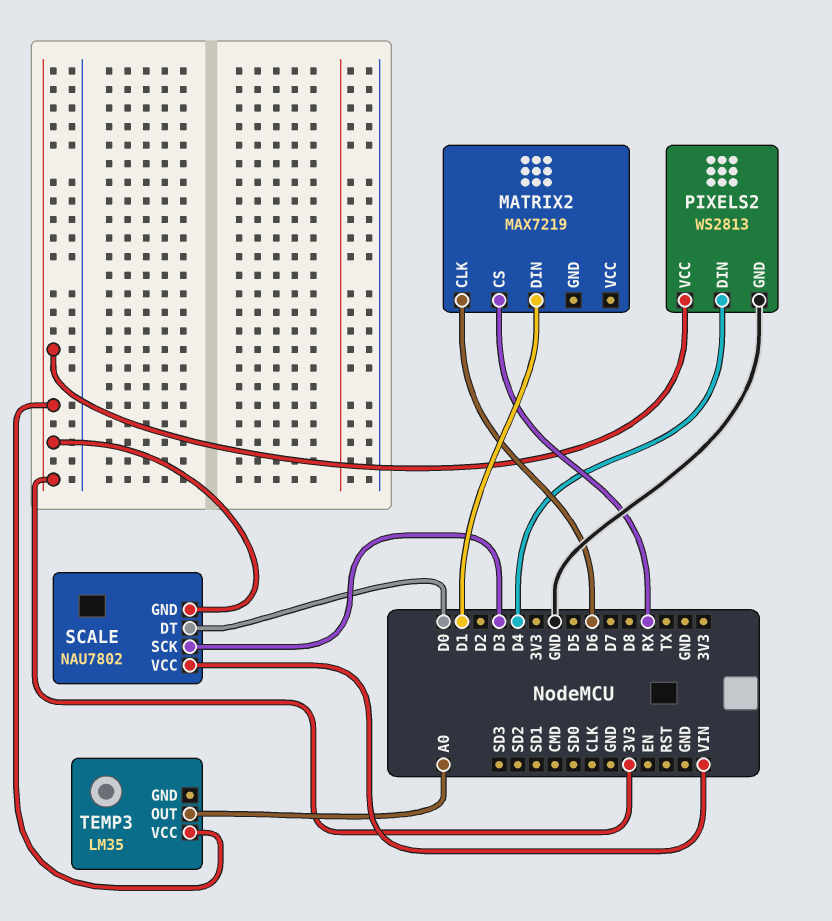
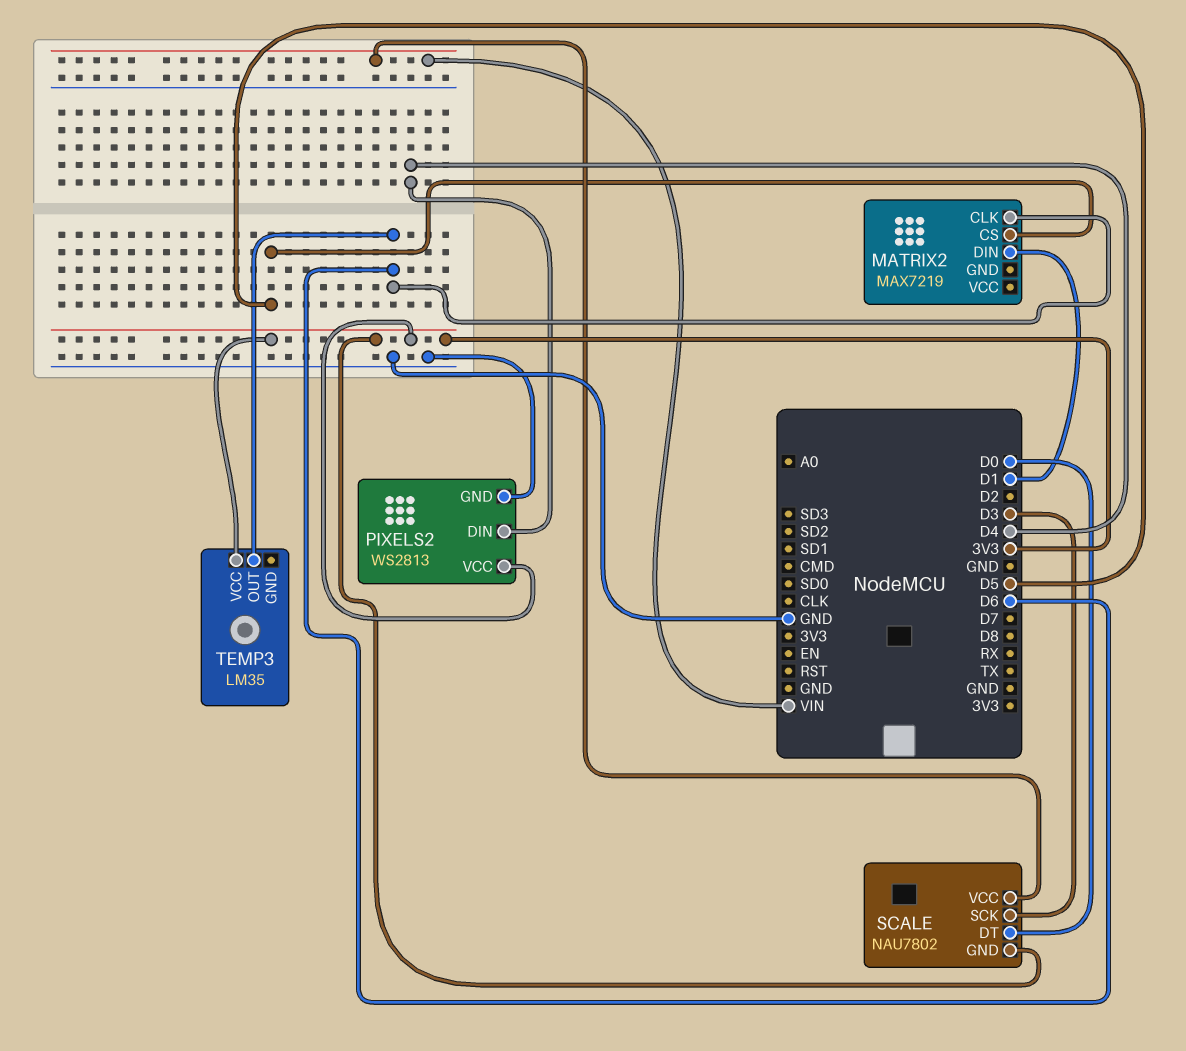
MATRIX2 pin CS: RX -> D5
TEMP3 pin OUT: A0 -> D6

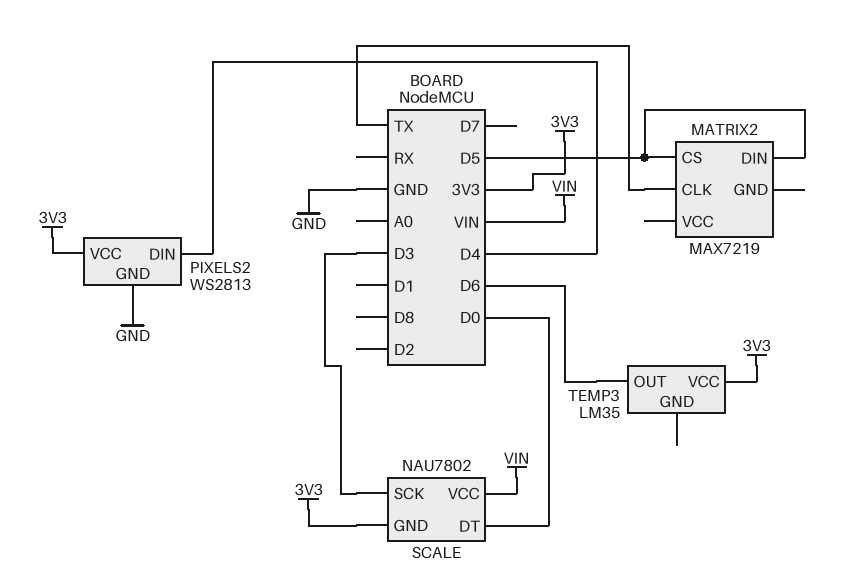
MATRIX2 pin CLK: D6 -> TX
MATRIX2 pin DIN: D1 -> D5

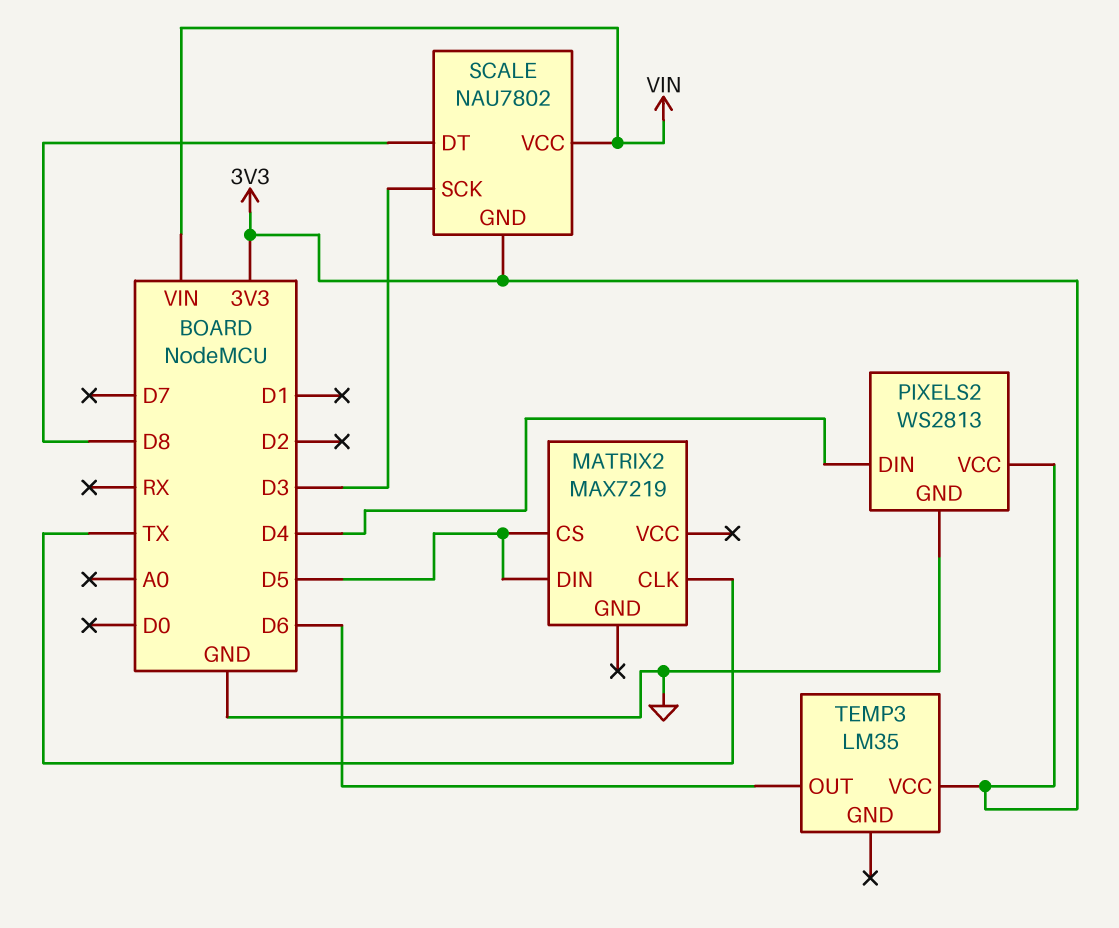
SCALE pin DT: D0 -> D8

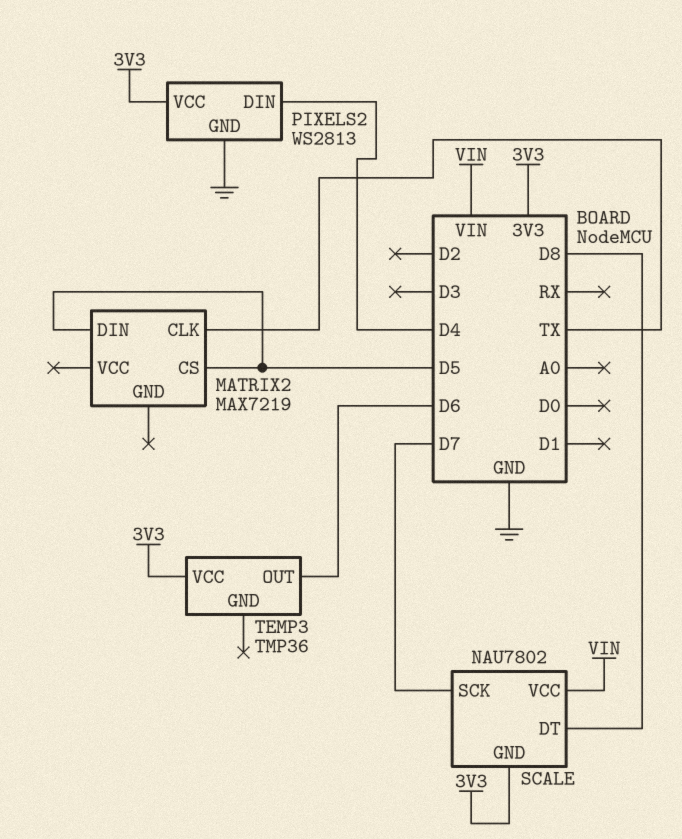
SCALE pin SCK: D3 -> D7
TEMP3: LM35 -> TMP36

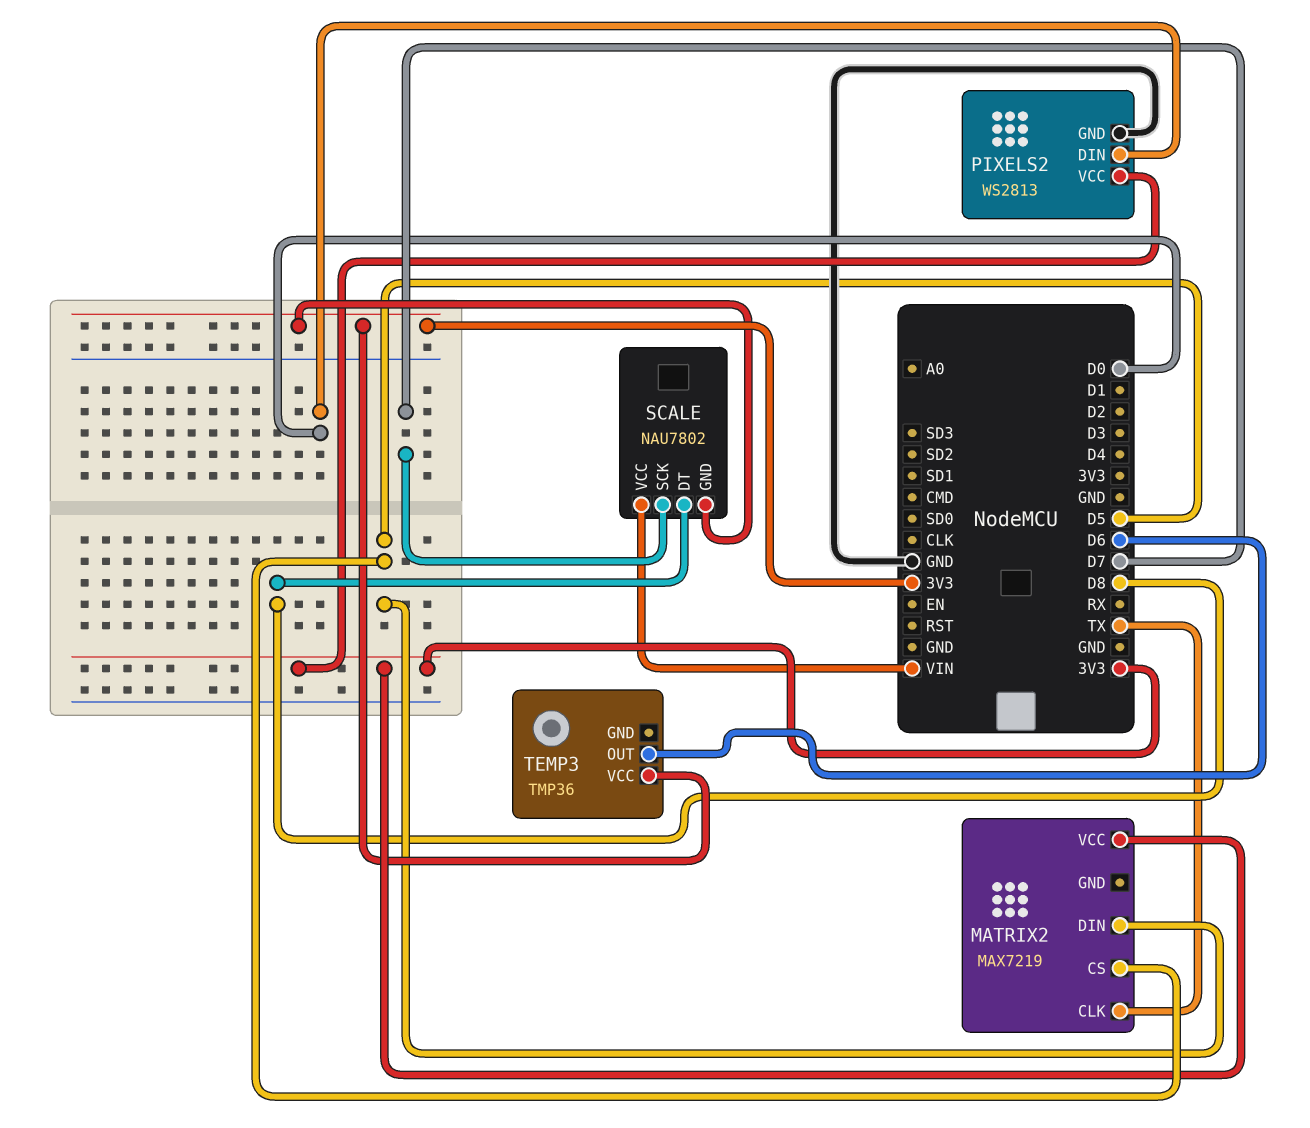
MATRIX2 pin VCC: none -> 3V3
PIXELS2 pin DIN: D4 -> D0

